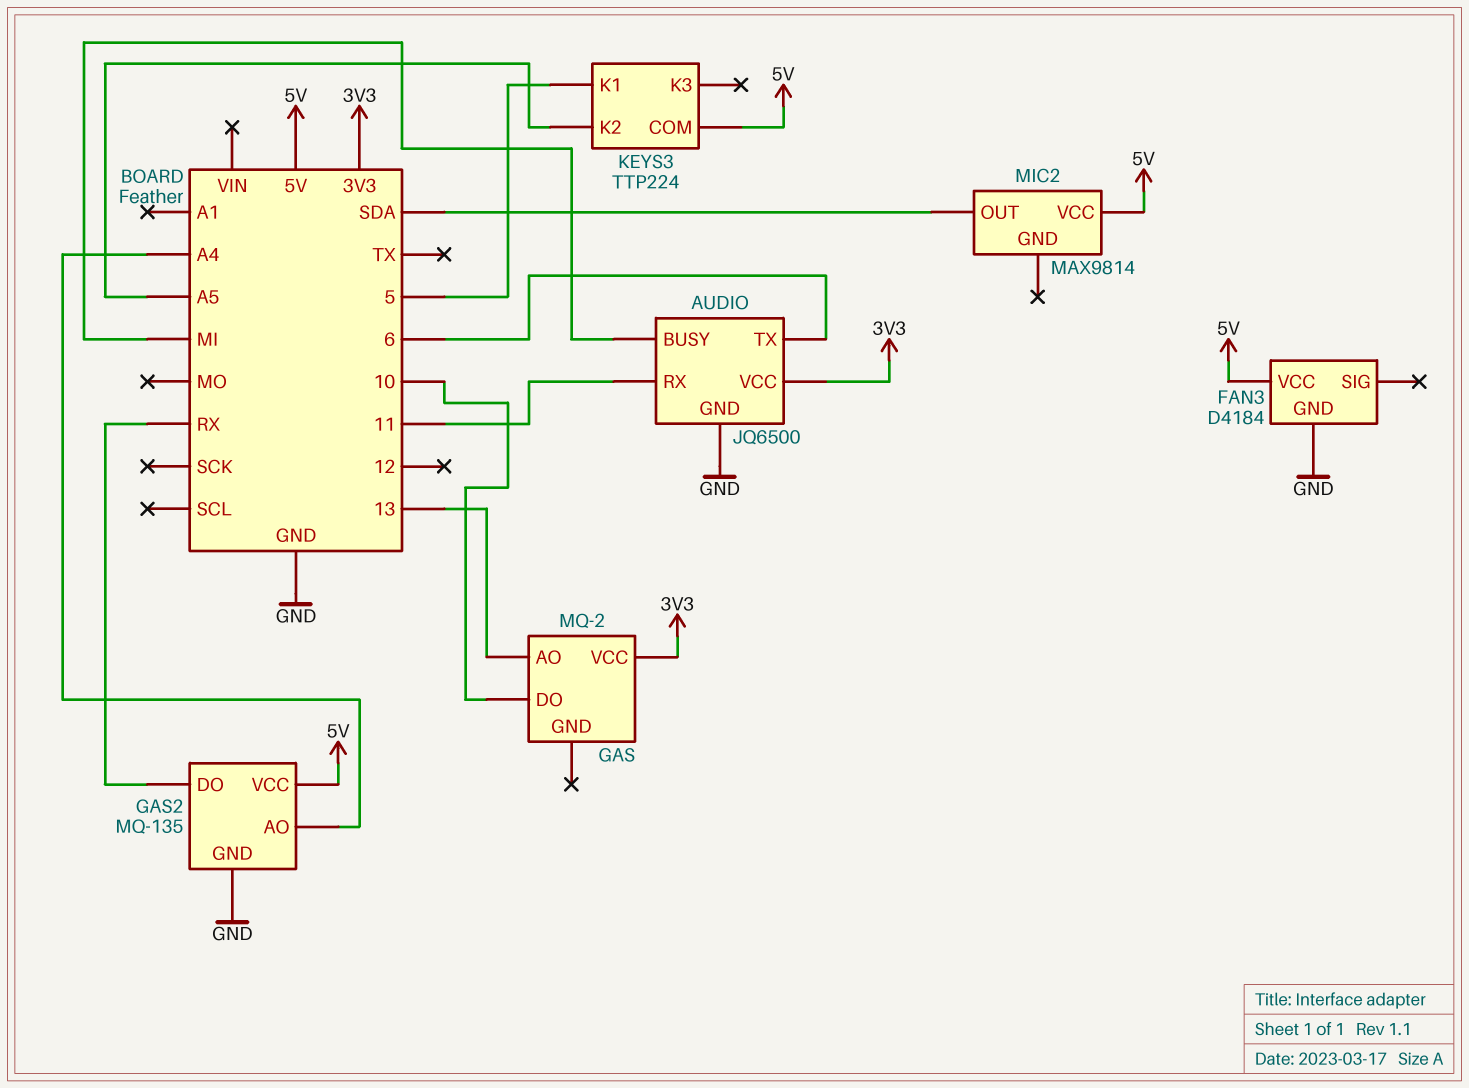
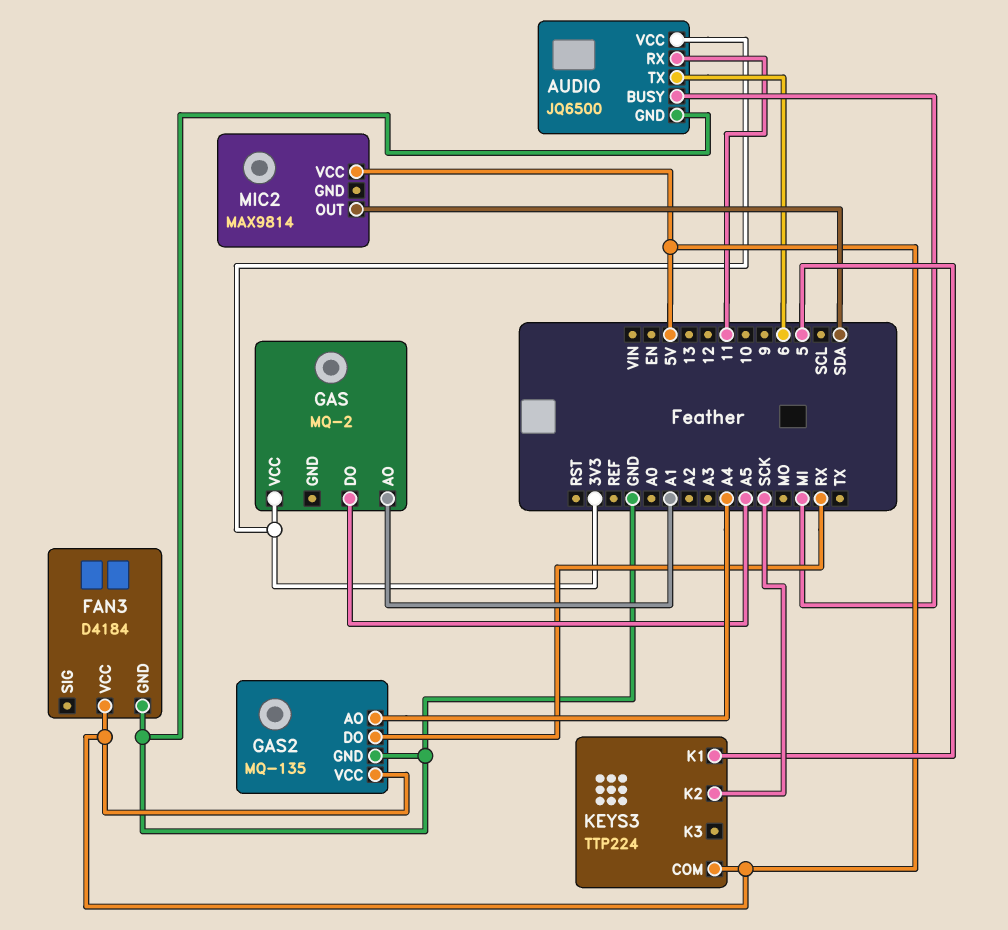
GAS pin AO: 13 -> A1
GAS pin DO: 10 -> A5
KEYS3 pin K2: A5 -> SCK

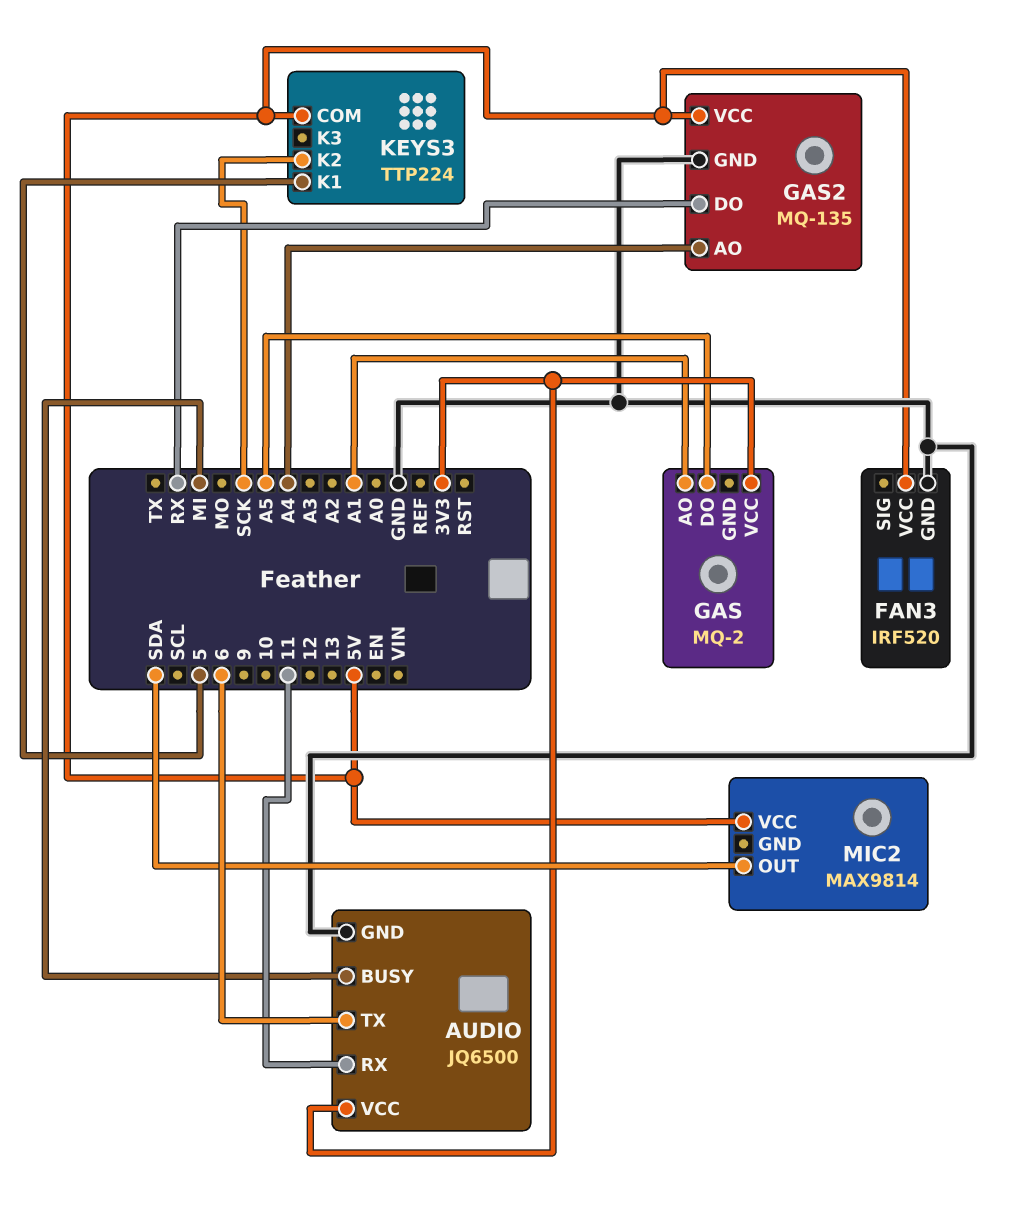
FAN3: D4184 -> IRF520

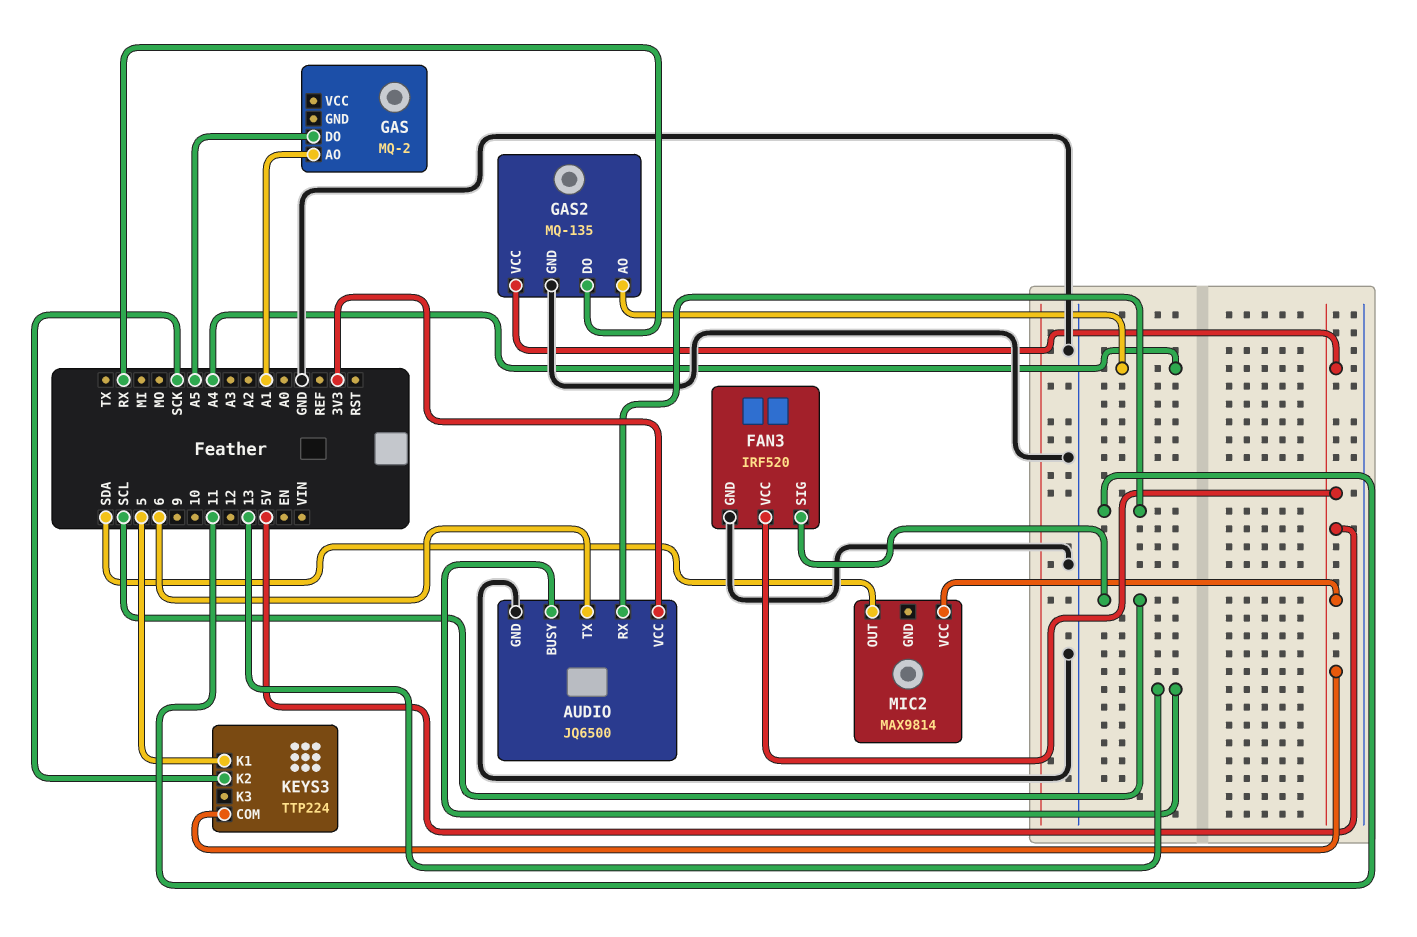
AUDIO pin BUSY: MI -> 13
FAN3 pin SIG: none -> SCL
GAS pin VCC: 3V3 -> none

